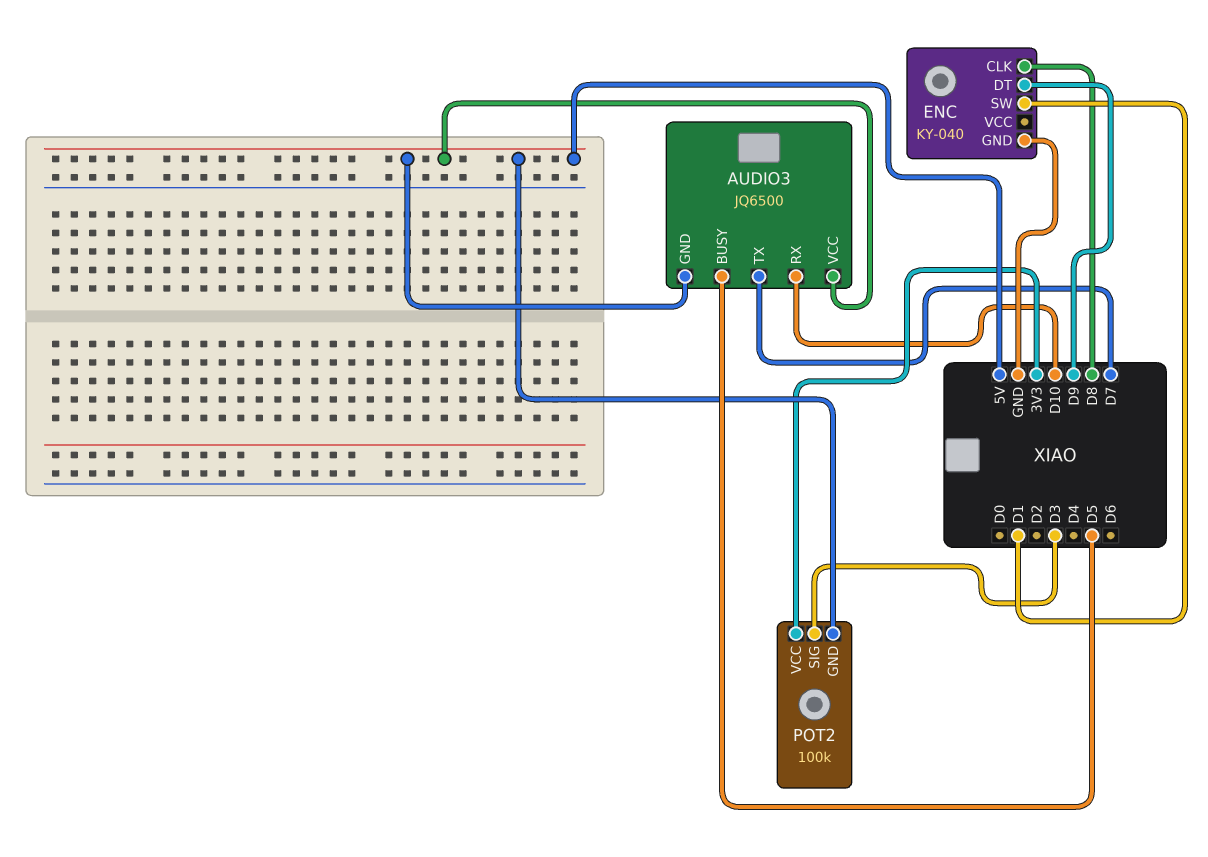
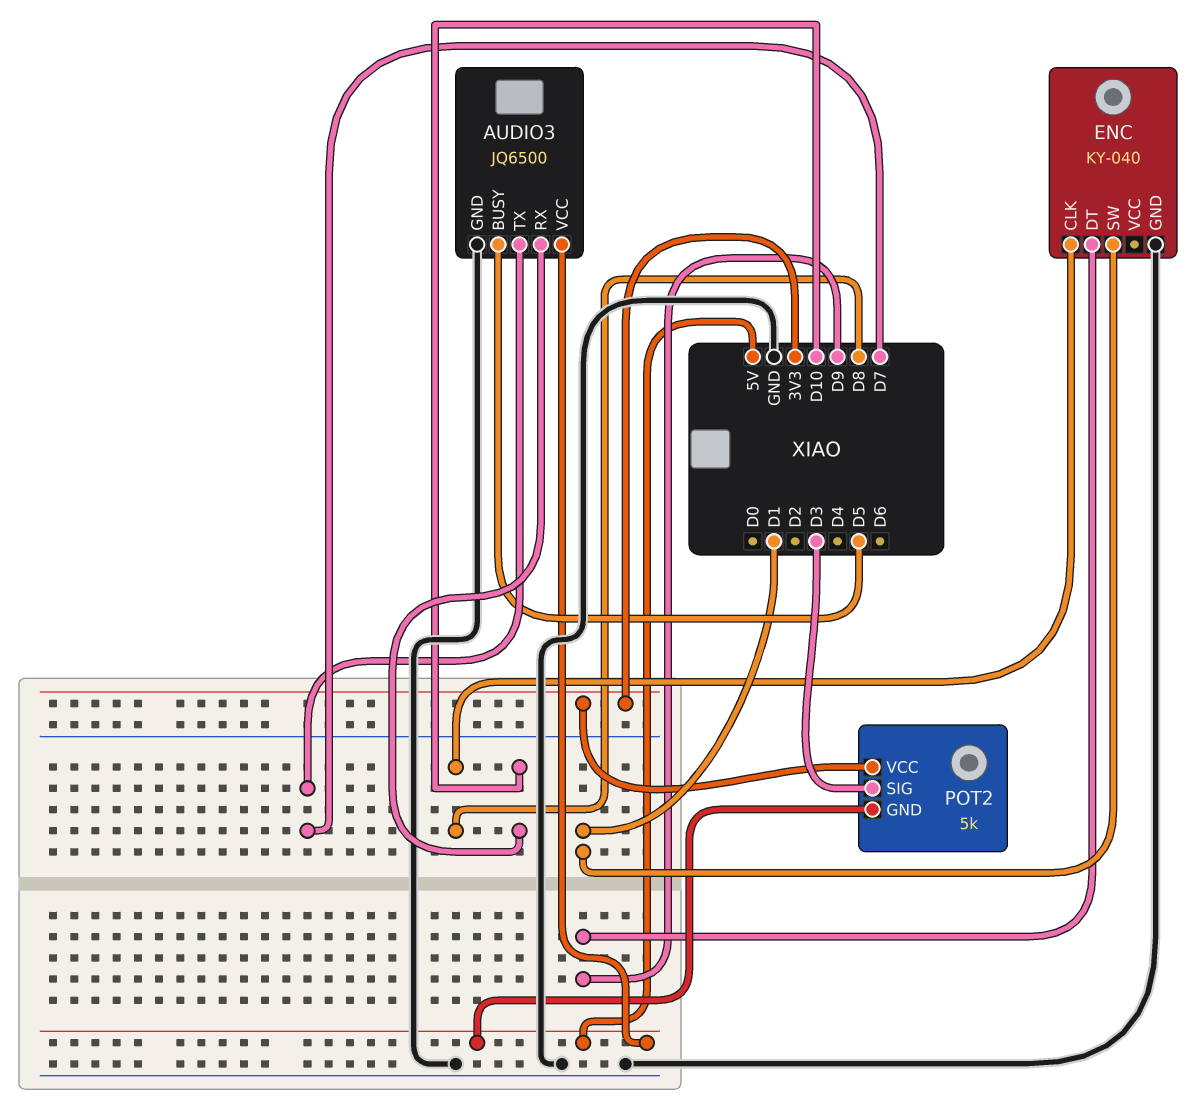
AUDIO3 pin GND: 5V -> GND
POT2: 100k -> 5k

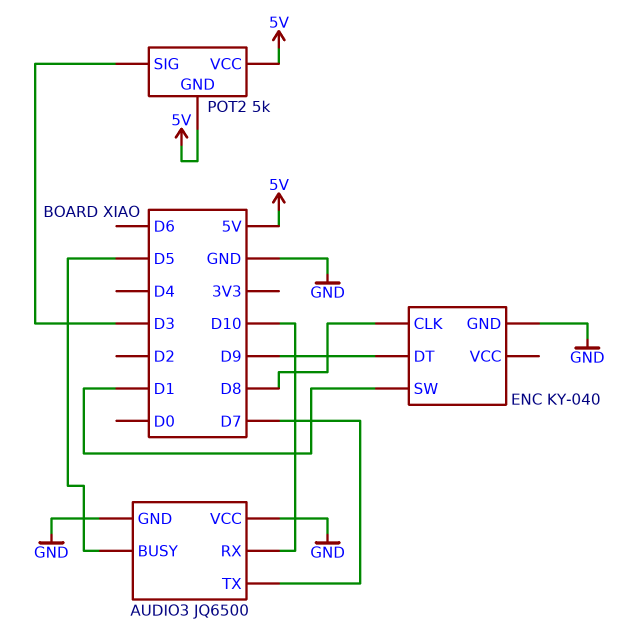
AUDIO3 pin VCC: 5V -> GND
POT2 pin VCC: 3V3 -> 5V

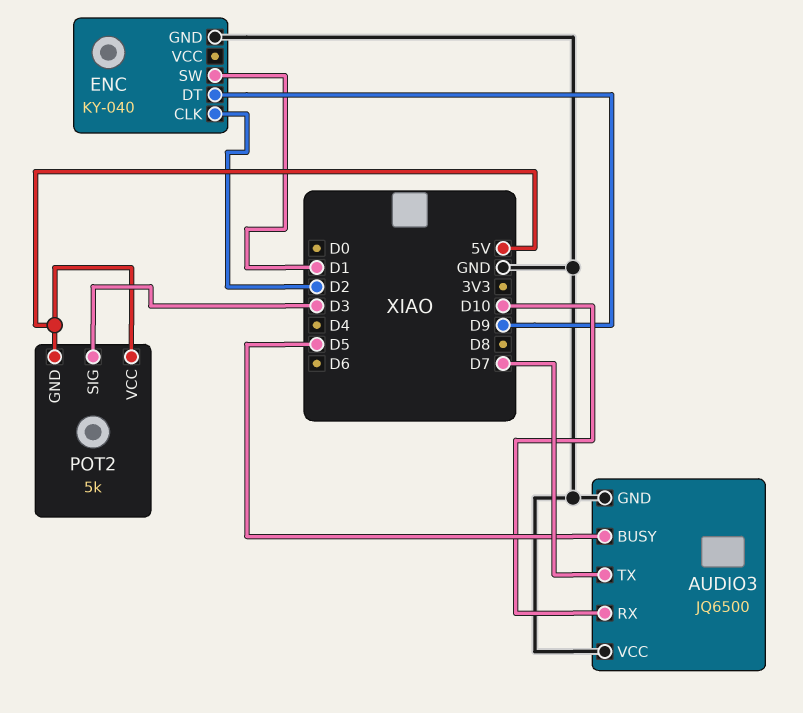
ENC pin CLK: D8 -> D2

